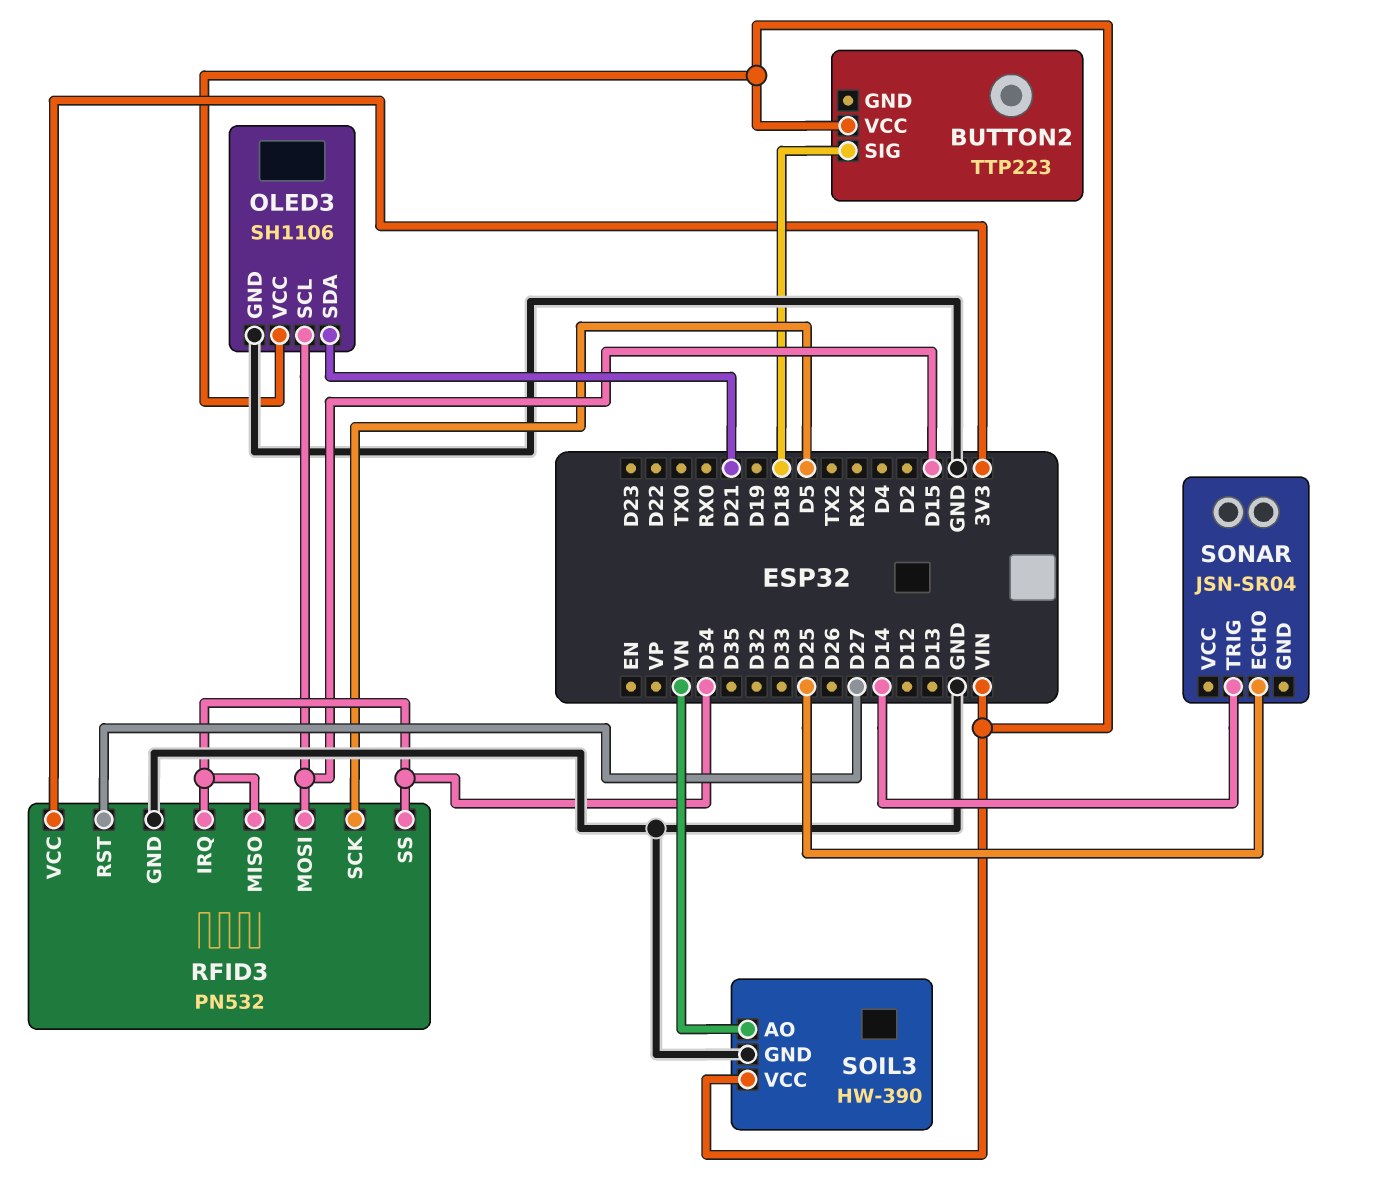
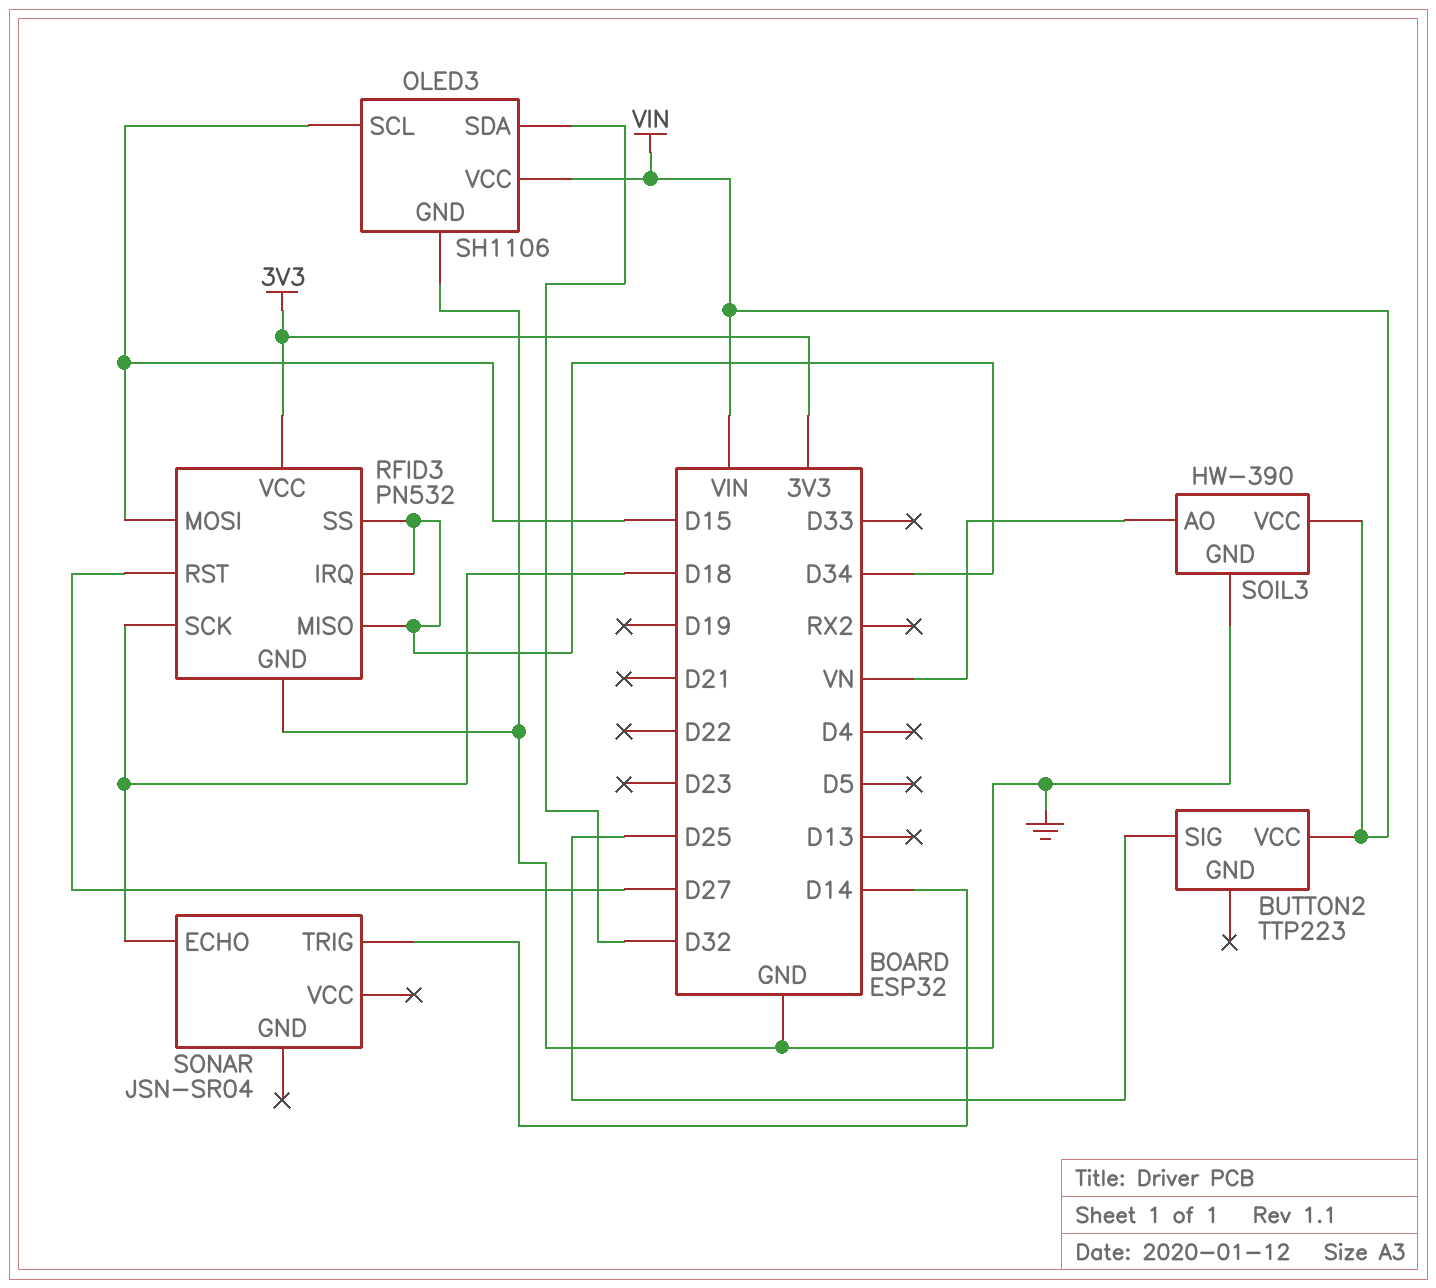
BUTTON2 pin SIG: D18 -> D25
OLED3 pin SDA: D21 -> D32
RFID3 pin SCK: D5 -> D18
SONAR pin ECHO: D25 -> D18

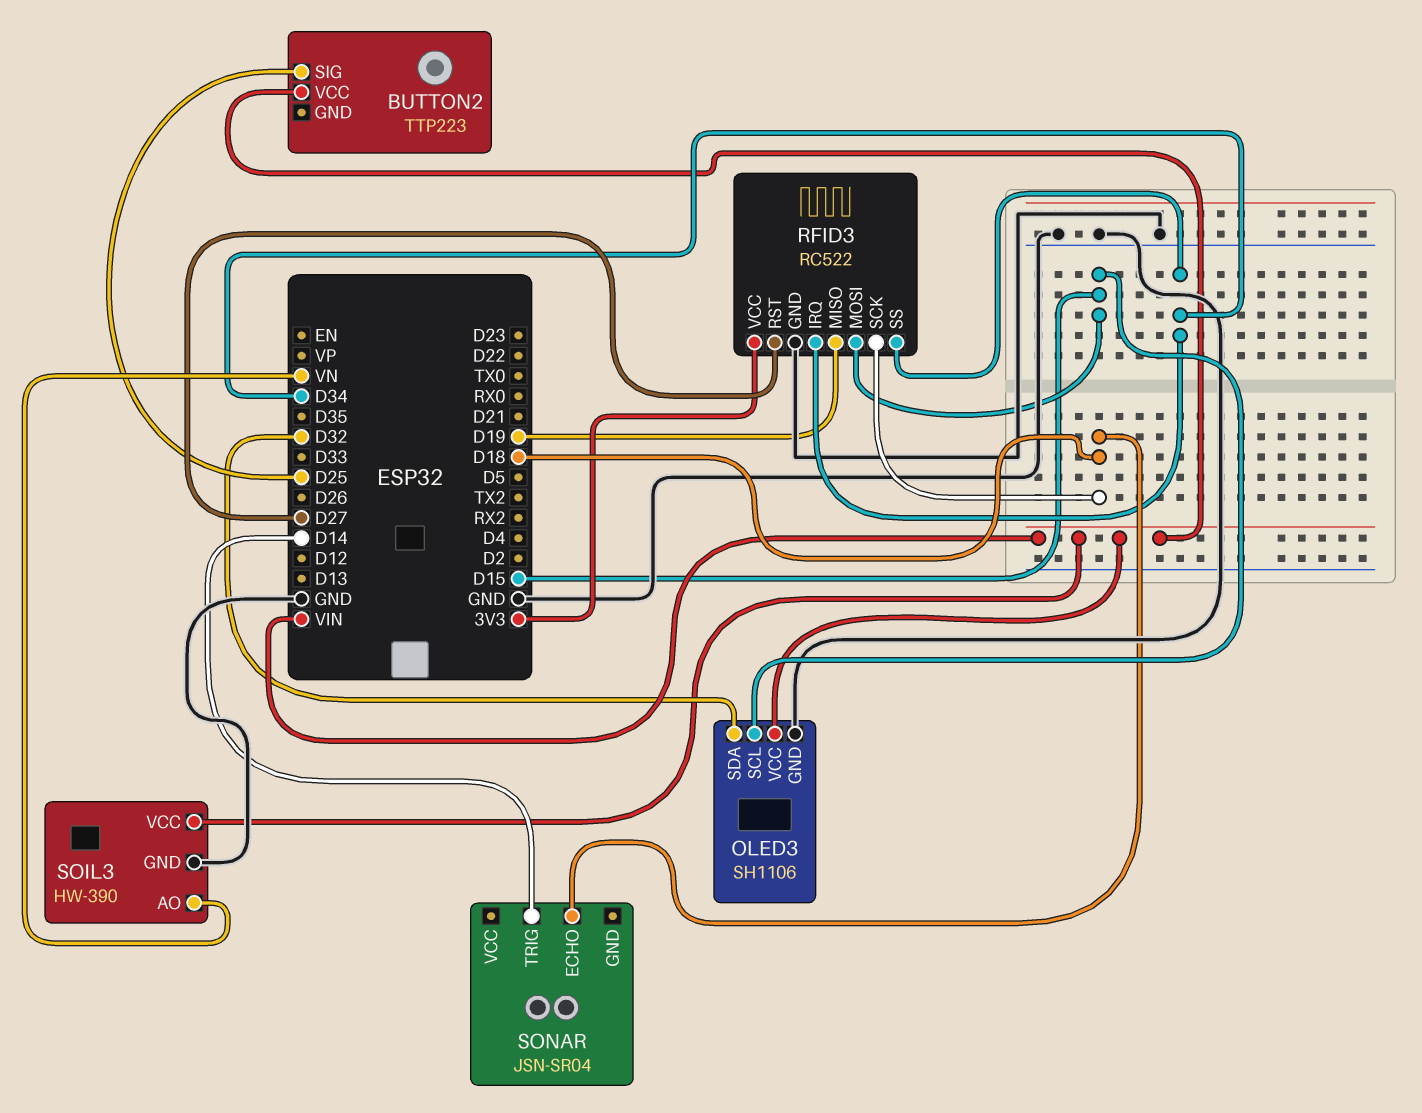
RFID3: PN532 -> RC522
RFID3 pin MISO: D34 -> D19

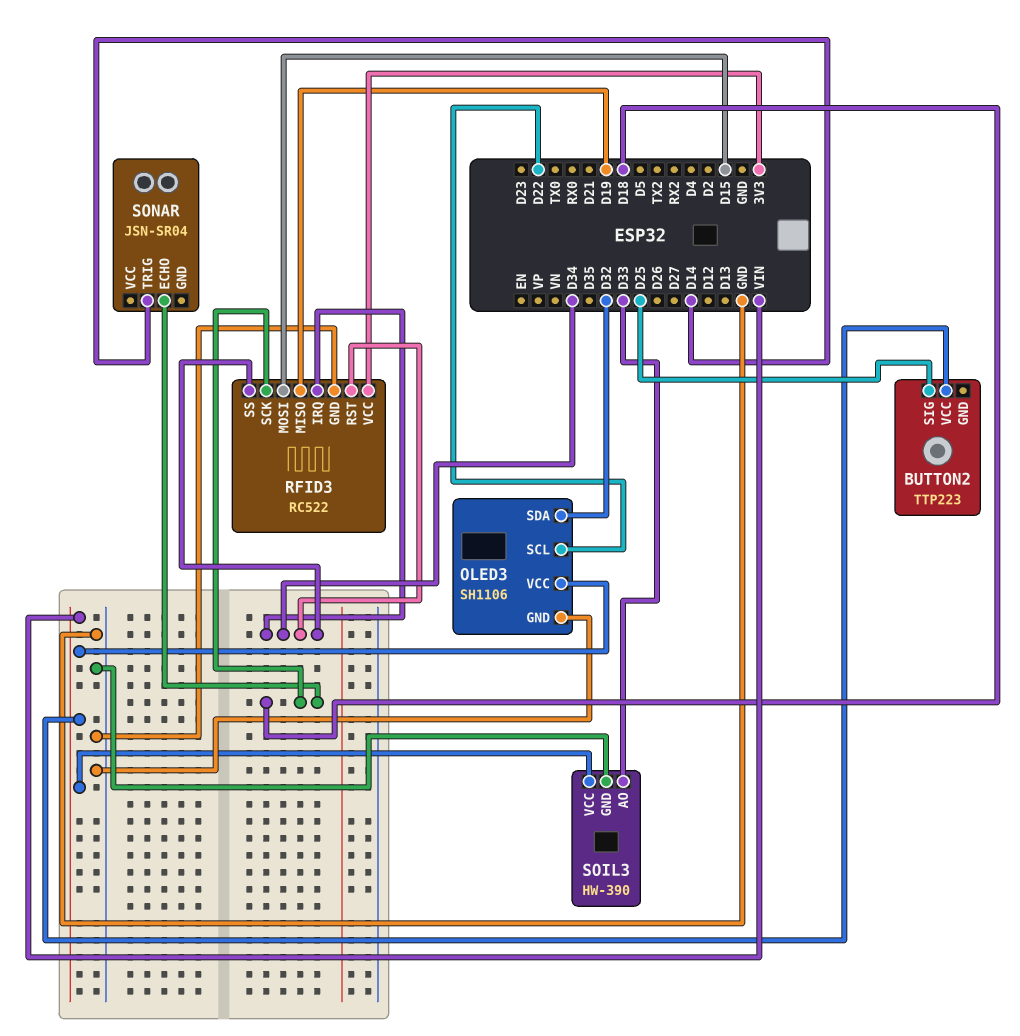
OLED3 pin SCL: D15 -> D22
RFID3 pin RST: D27 -> D34
SOIL3 pin AO: VN -> D33

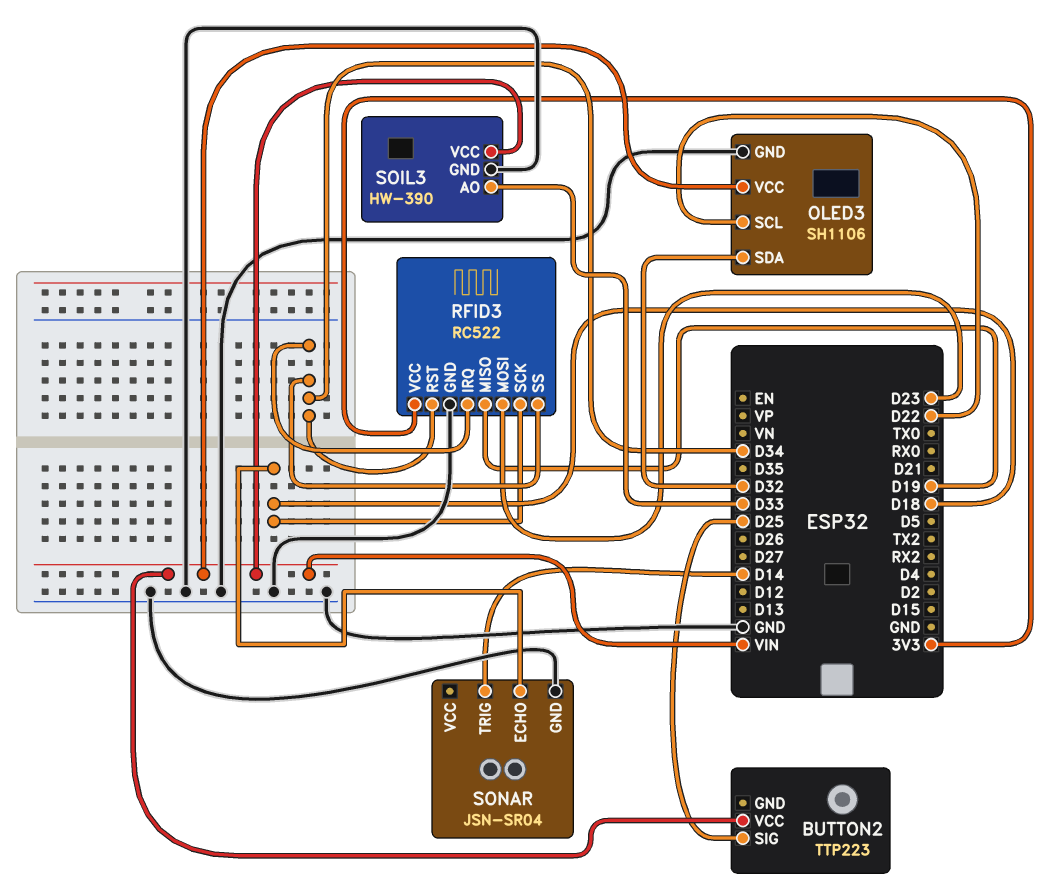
RFID3 pin MOSI: D15 -> D23
SONAR pin GND: none -> GND

